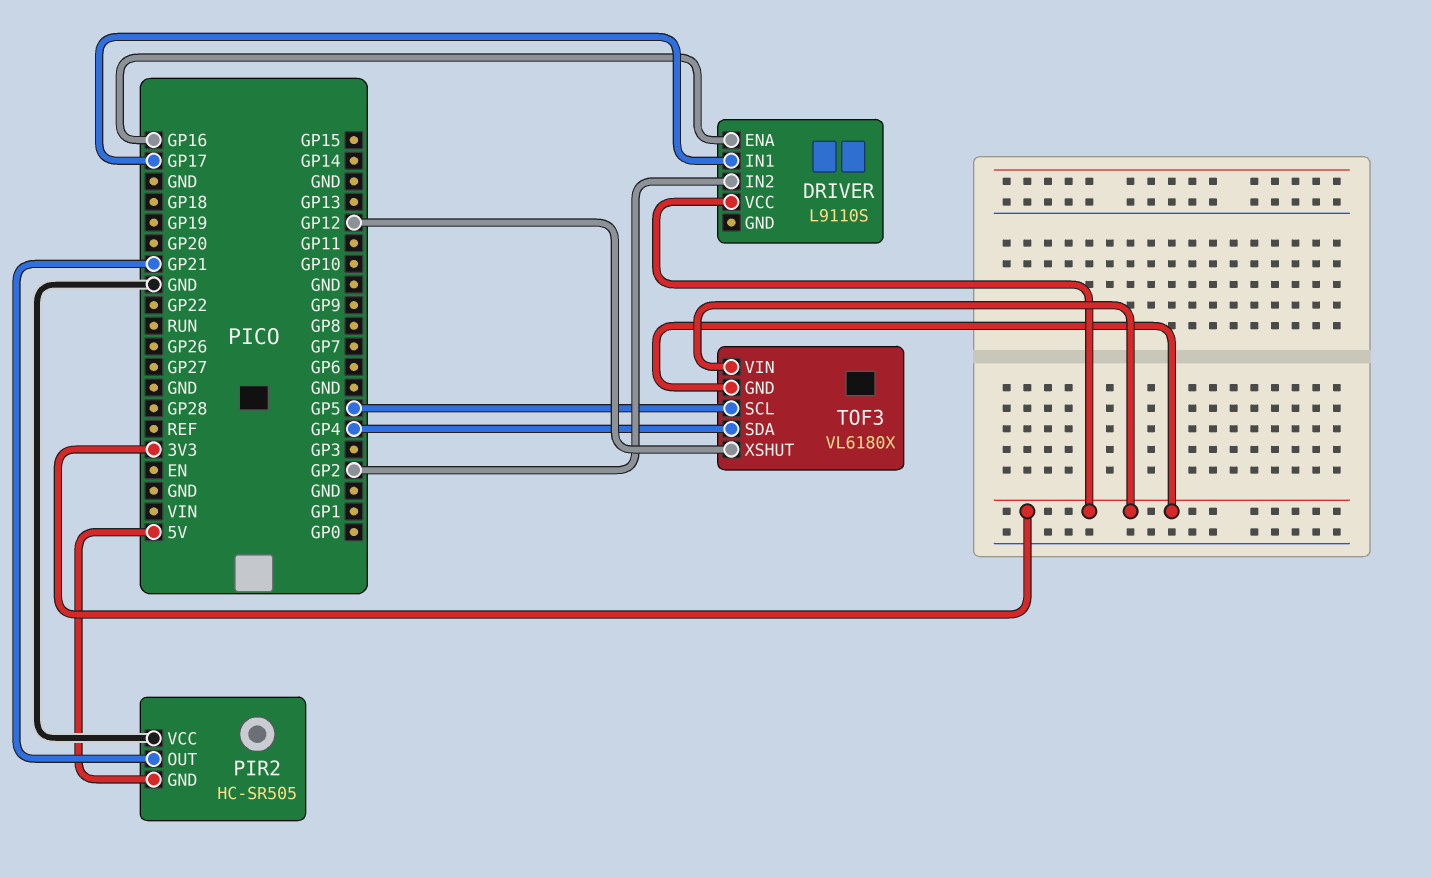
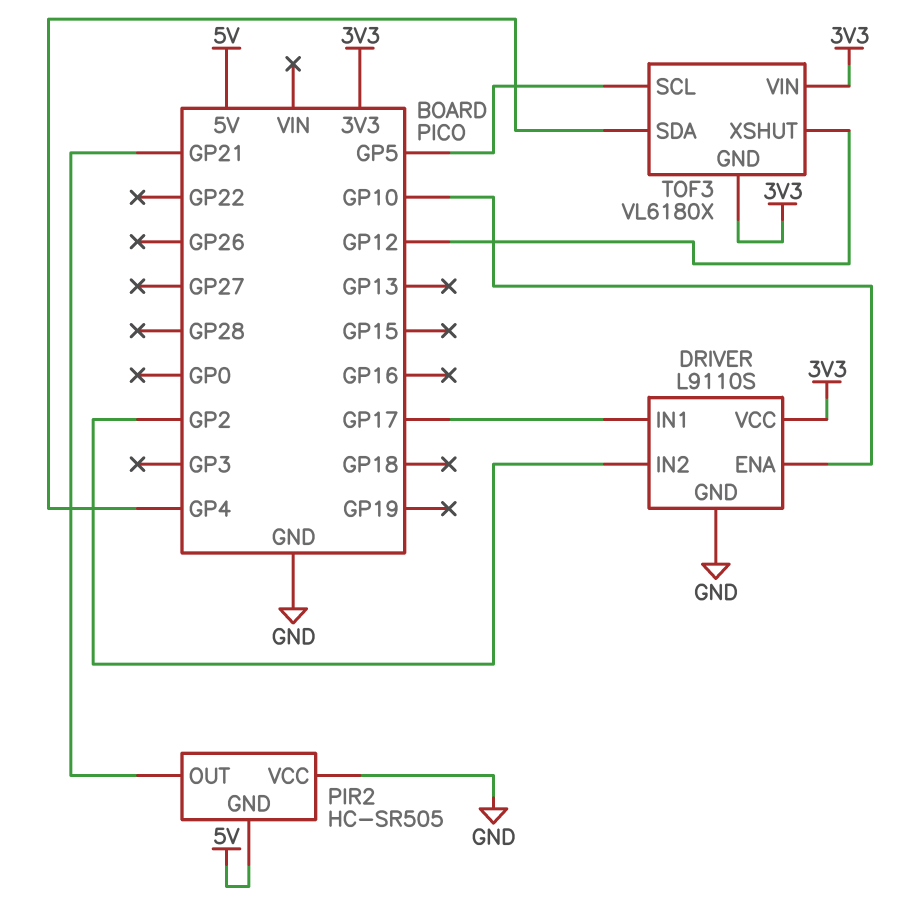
DRIVER pin ENA: GP16 -> GP10
DRIVER pin GND: none -> GND

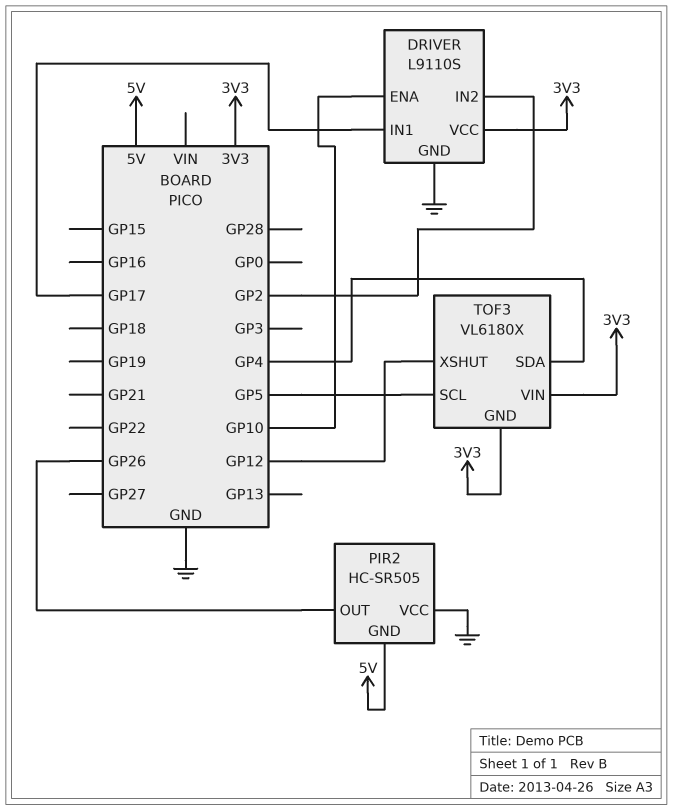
PIR2 pin OUT: GP21 -> GP26

